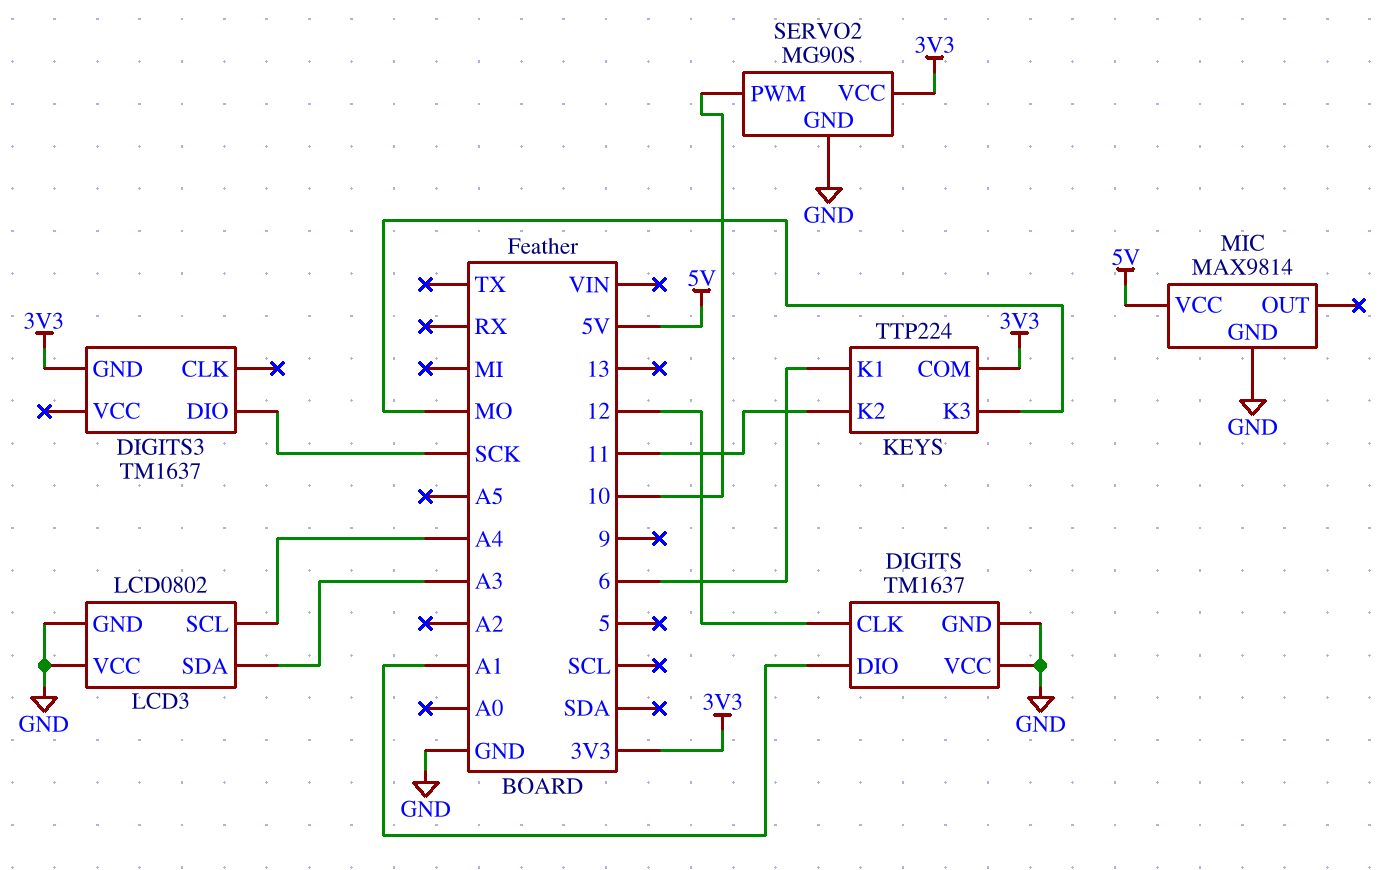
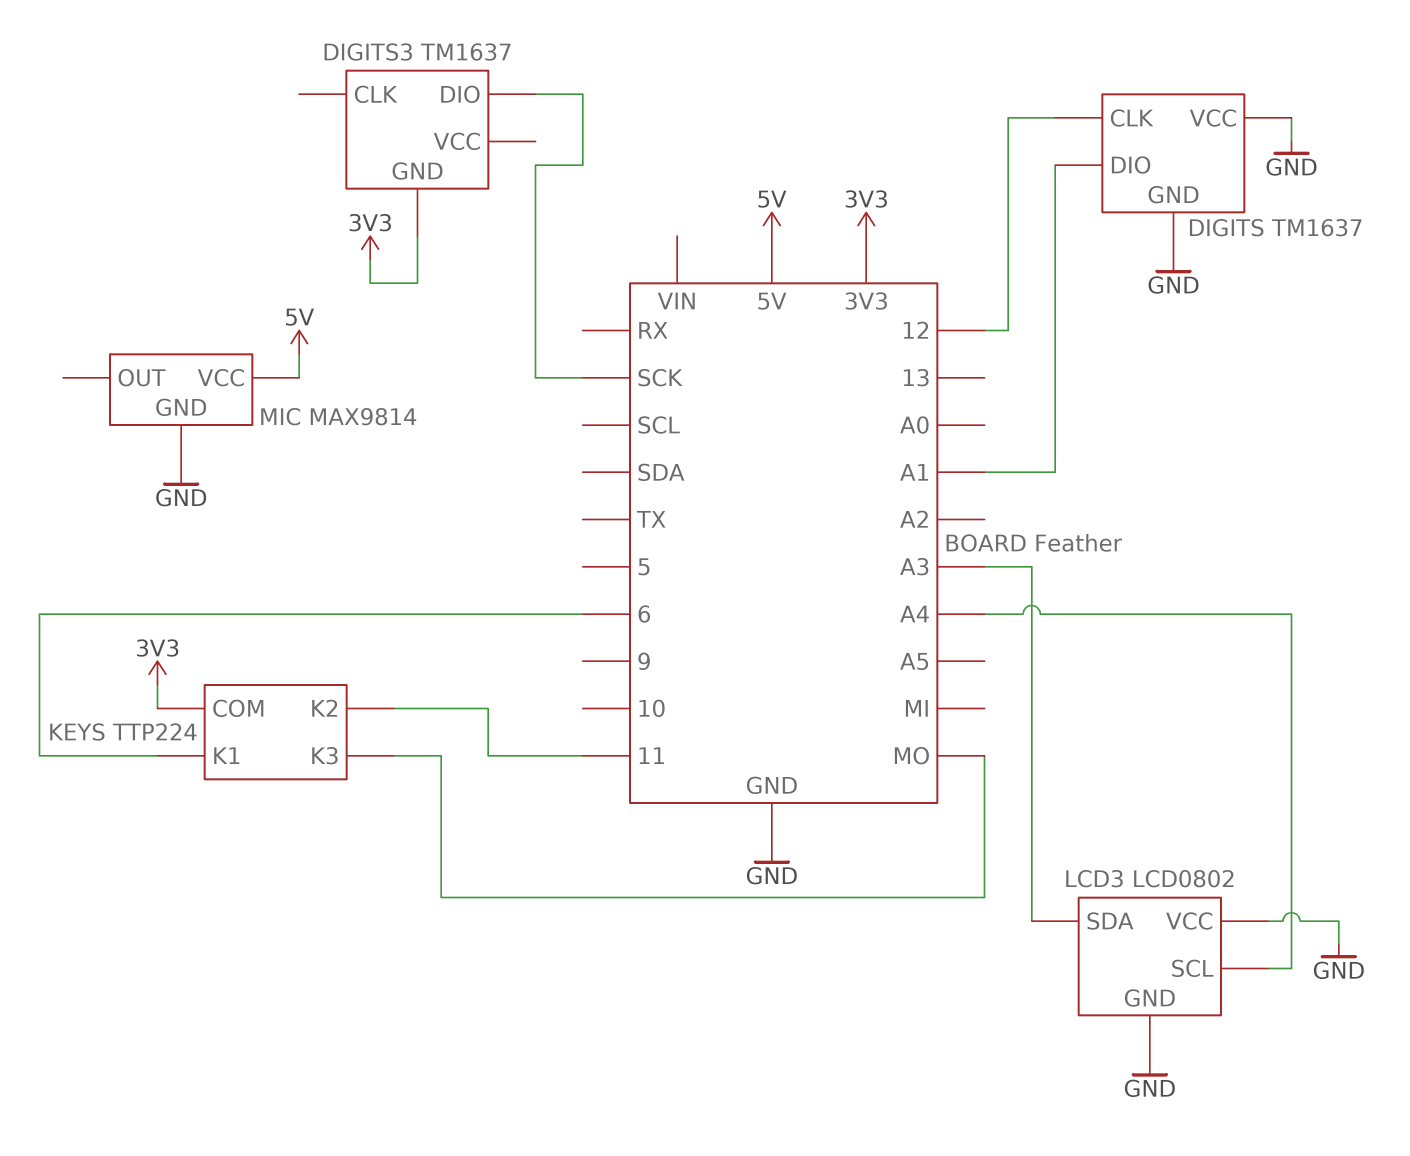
SERVO2: MG90S -> none
SERVO2 pin GND: GND -> none
SERVO2 pin PWM: 10 -> none
SERVO2 pin VCC: 3V3 -> none

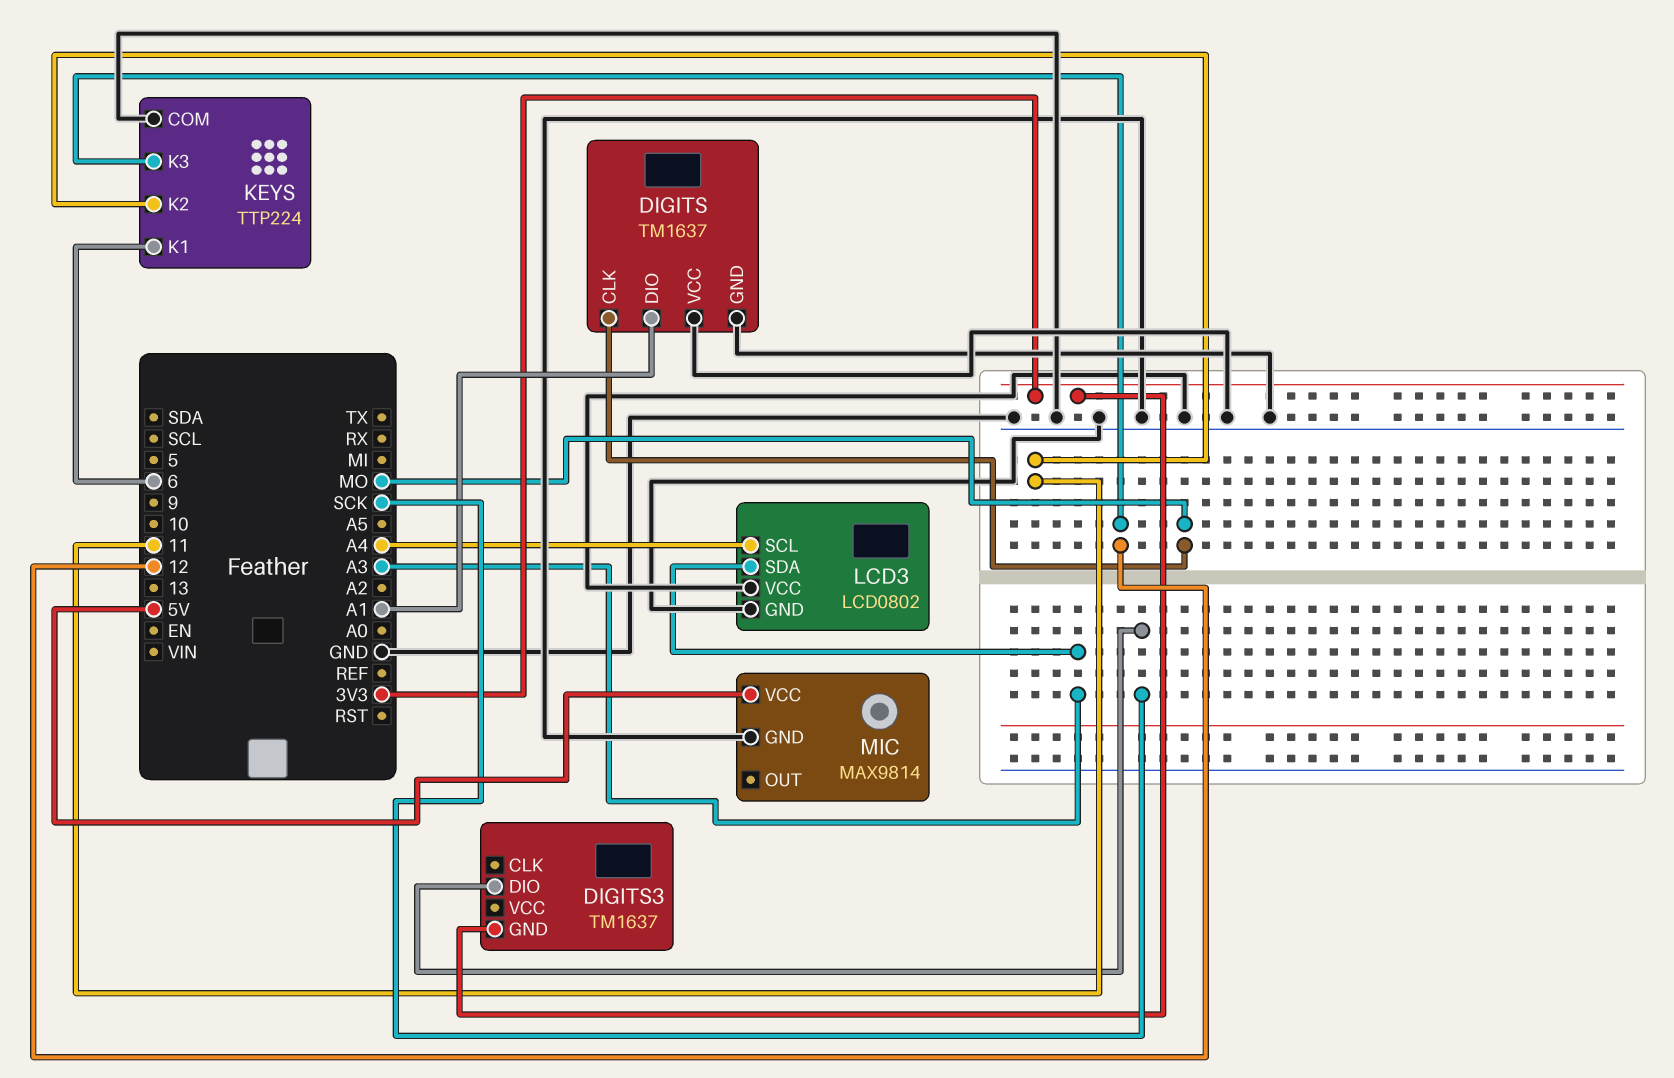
DIGITS pin CLK: 12 -> MO
KEYS pin COM: 3V3 -> GND
KEYS pin K3: MO -> 12

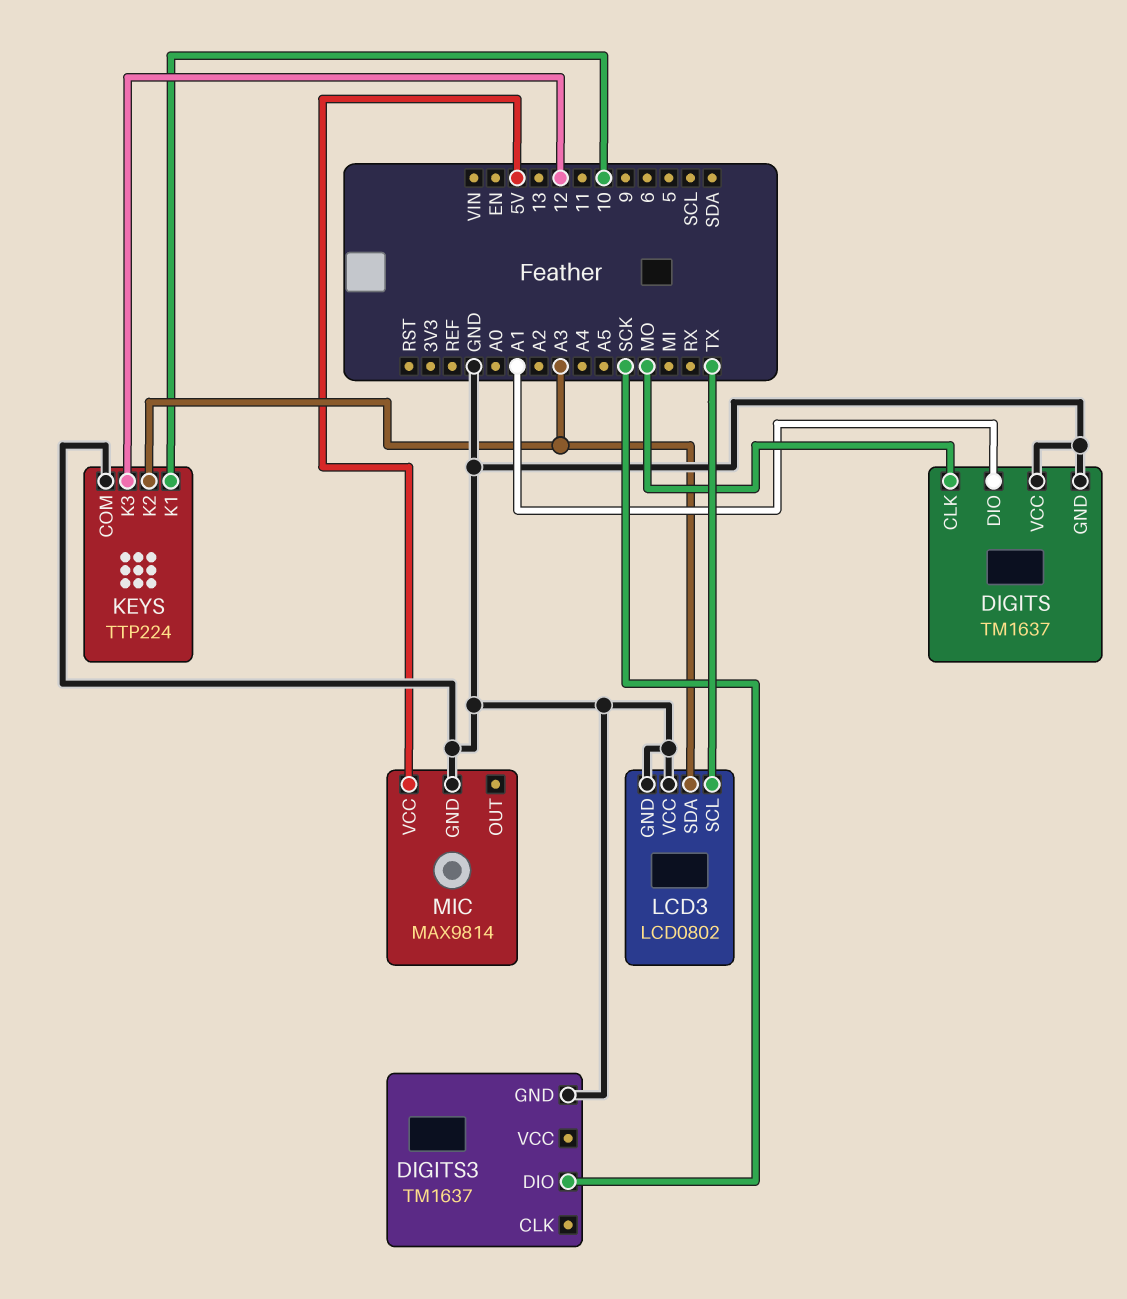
DIGITS3 pin GND: 3V3 -> GND
KEYS pin K1: 6 -> 10
KEYS pin K2: 11 -> A3
LCD3 pin SCL: A4 -> TX

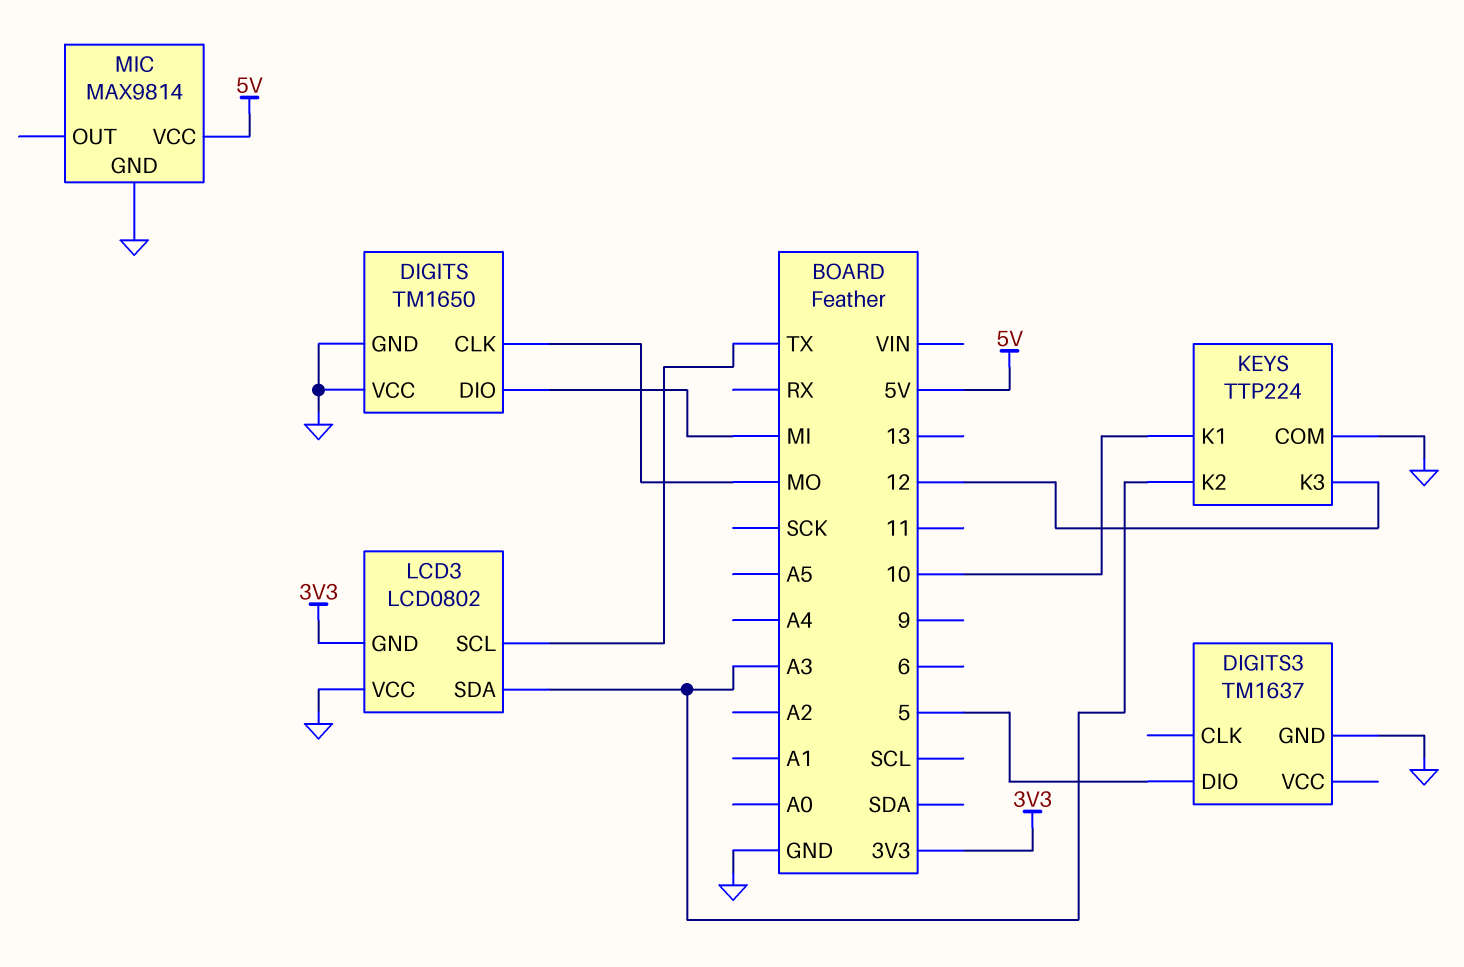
DIGITS: TM1637 -> TM1650
DIGITS pin DIO: A1 -> MI
DIGITS3 pin DIO: SCK -> 5
LCD3 pin GND: GND -> 3V3

